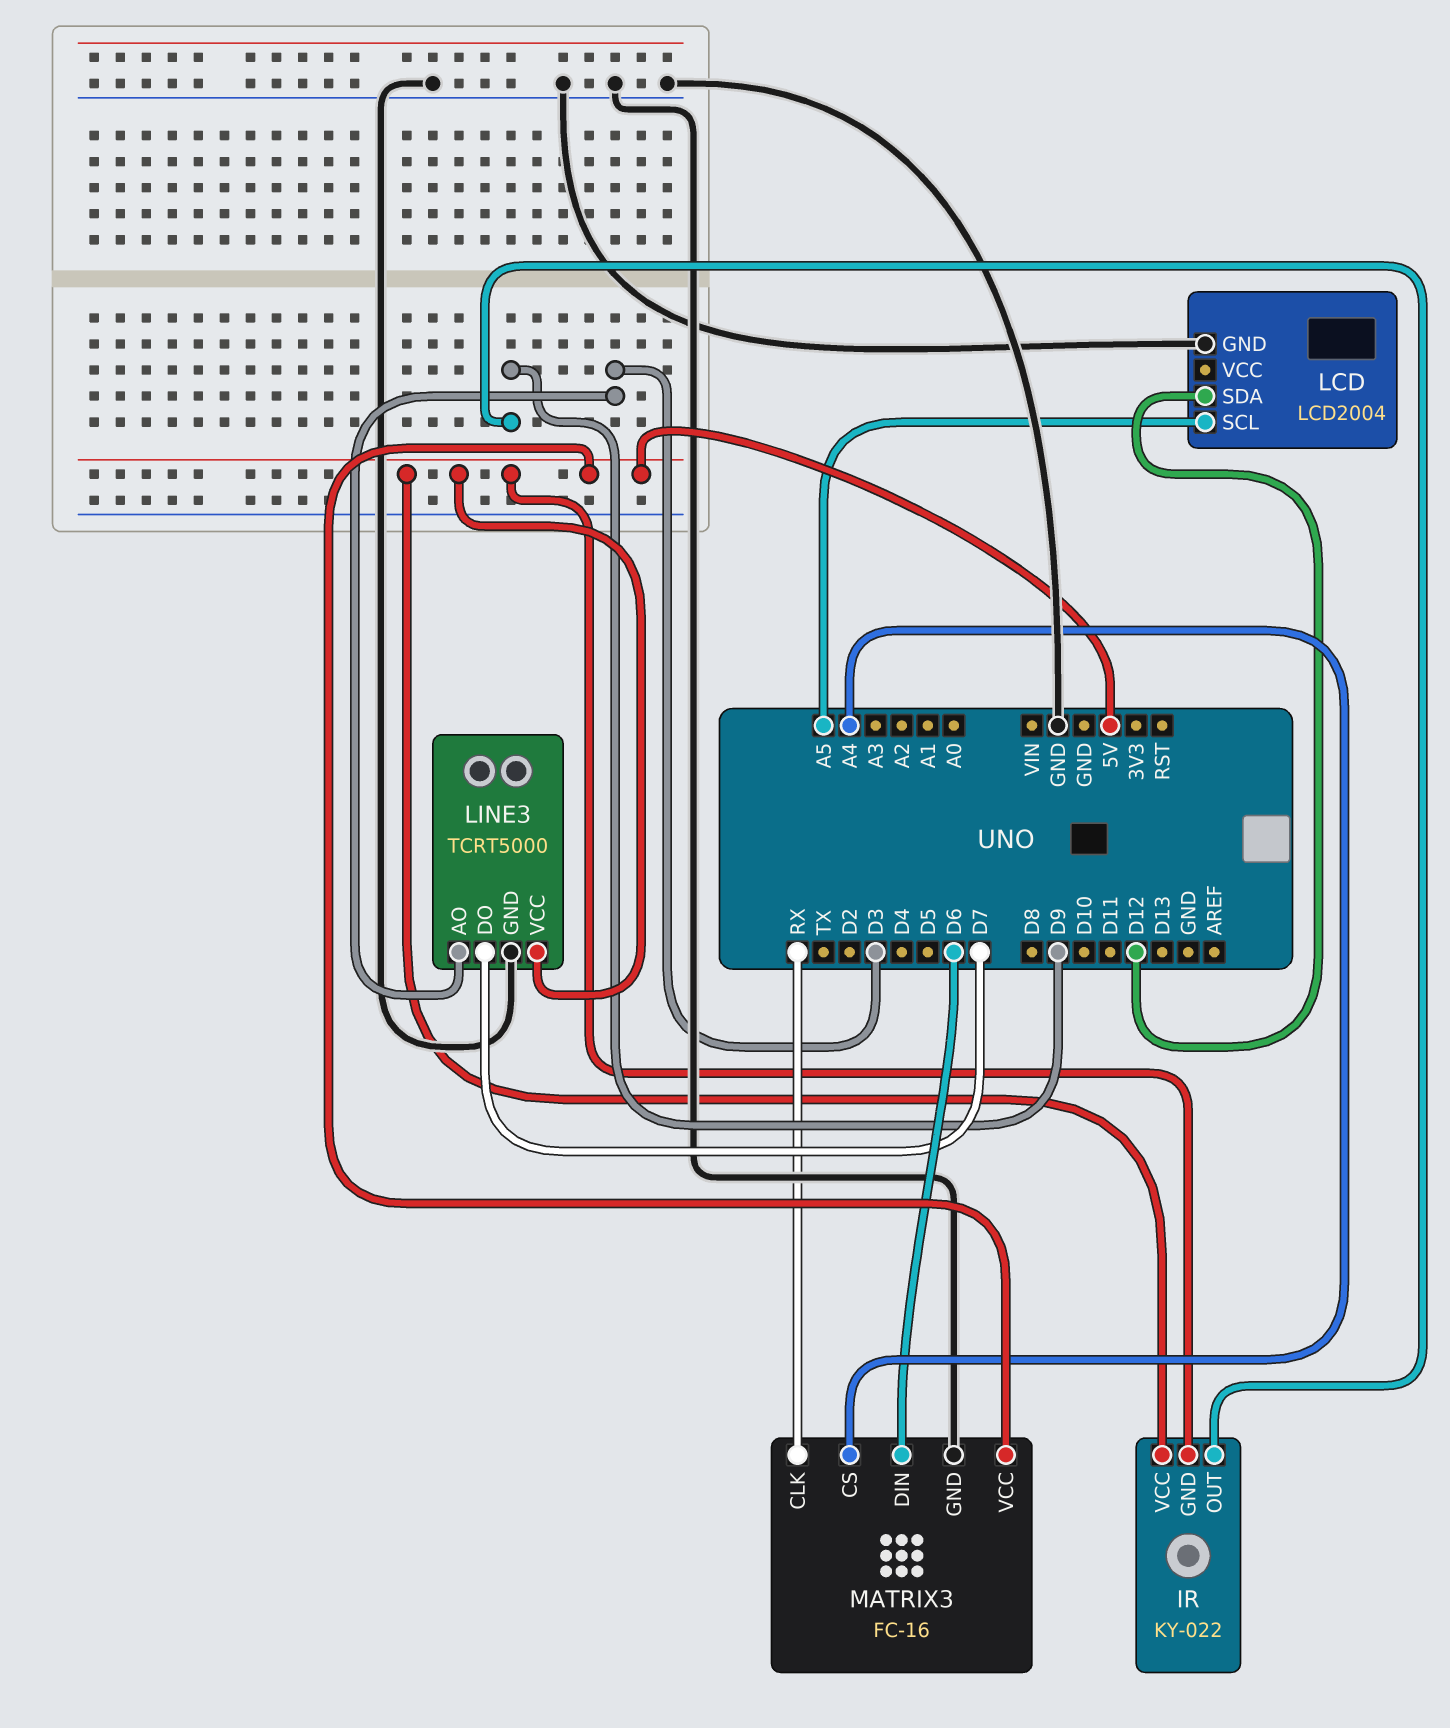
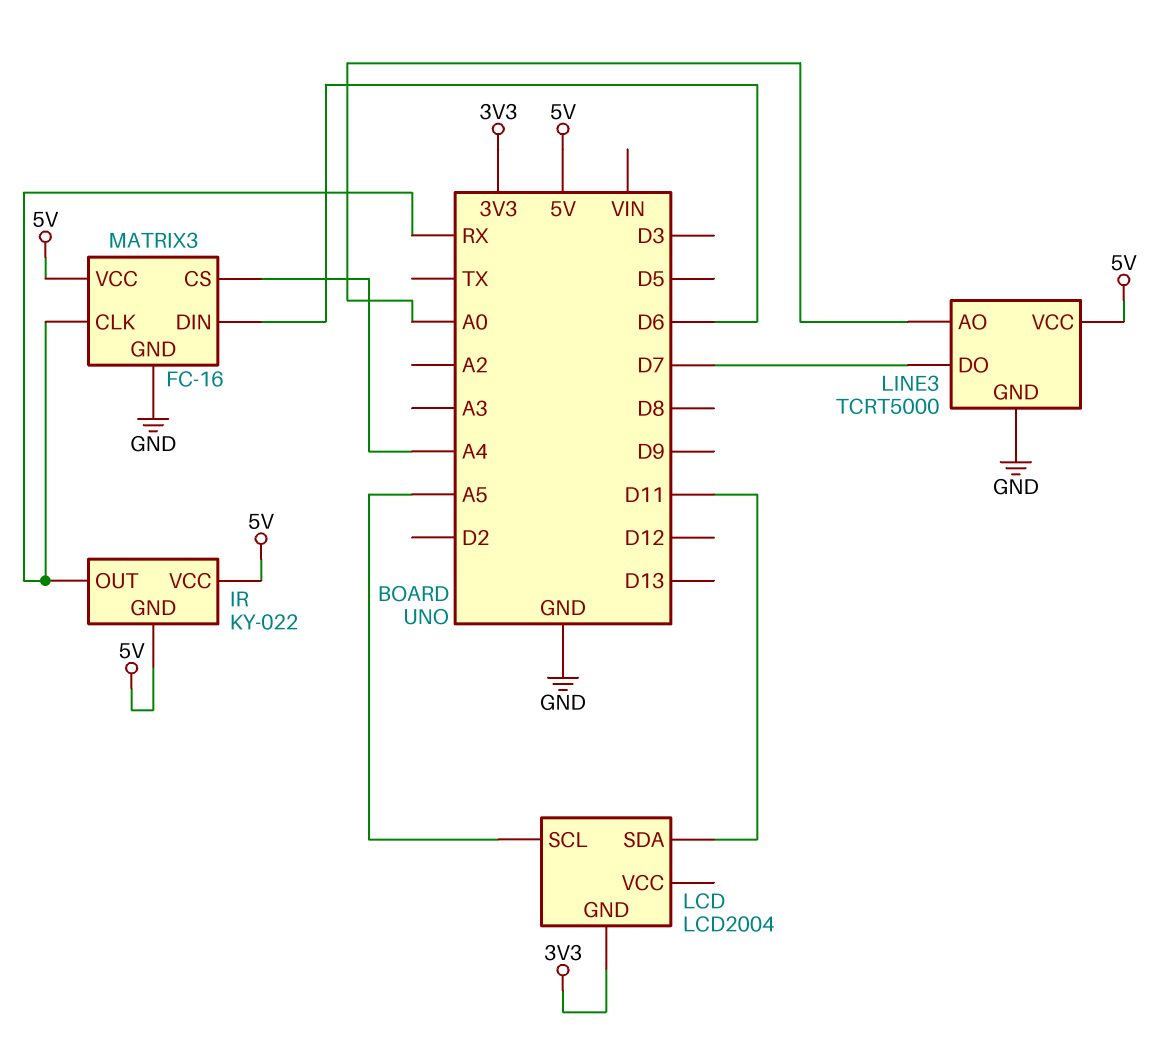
IR pin OUT: D9 -> RX
LCD pin GND: GND -> 3V3
LCD pin SDA: D12 -> D11
LINE3 pin AO: D3 -> A0

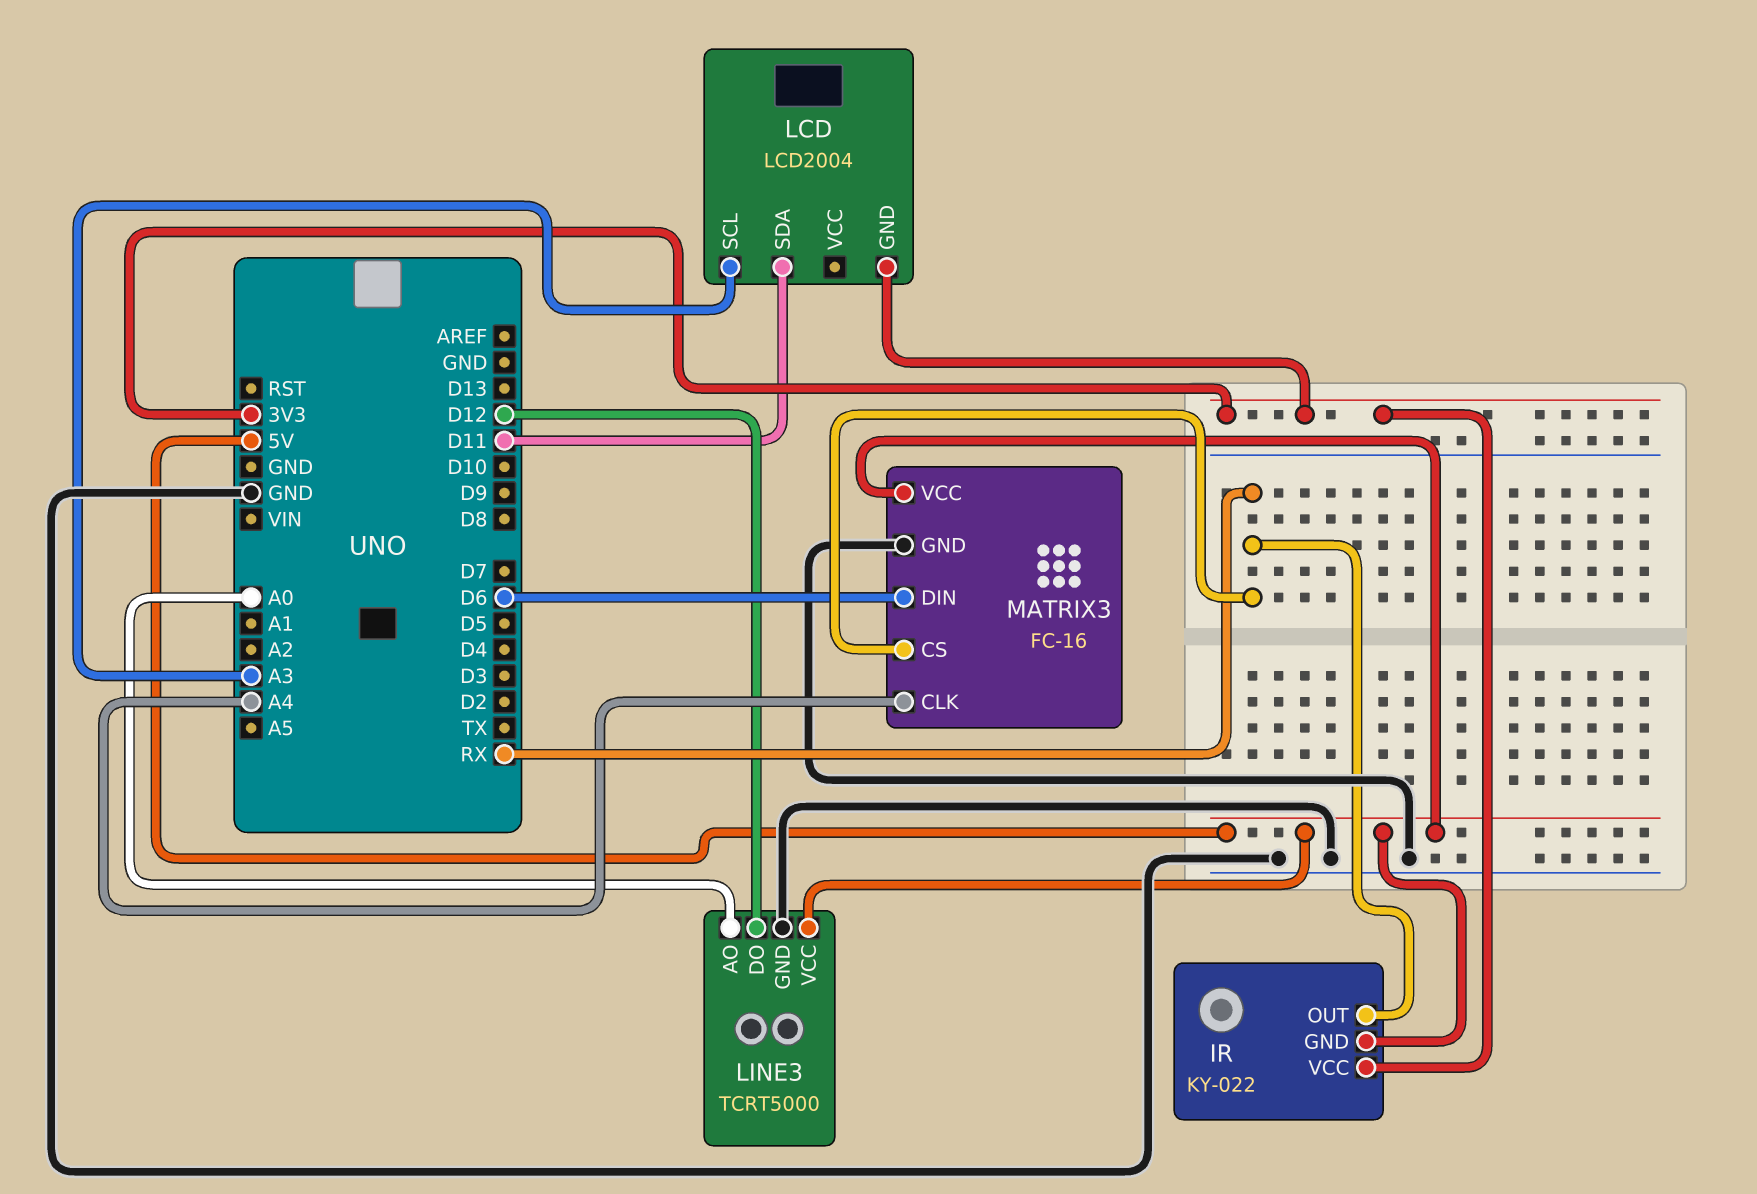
IR pin VCC: 5V -> 3V3
LCD pin SCL: A5 -> A3
LINE3 pin DO: D7 -> D12
MATRIX3 pin CLK: RX -> A4
MATRIX3 pin CS: A4 -> RX

